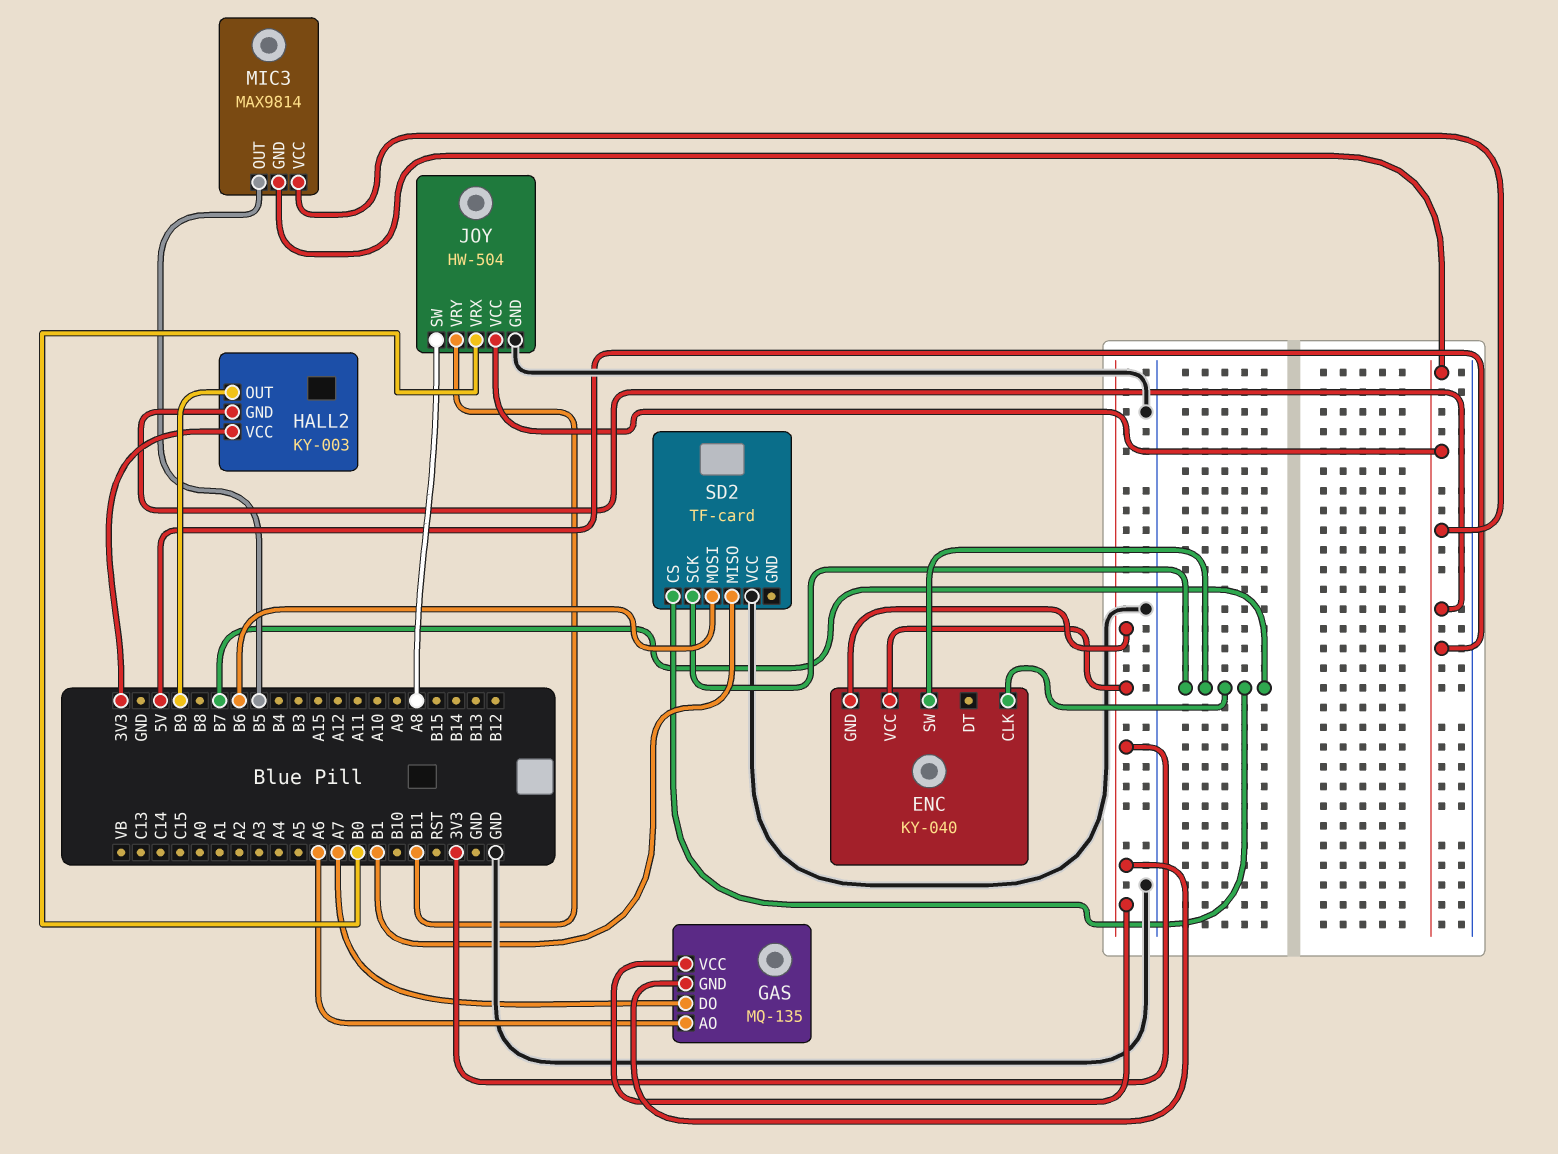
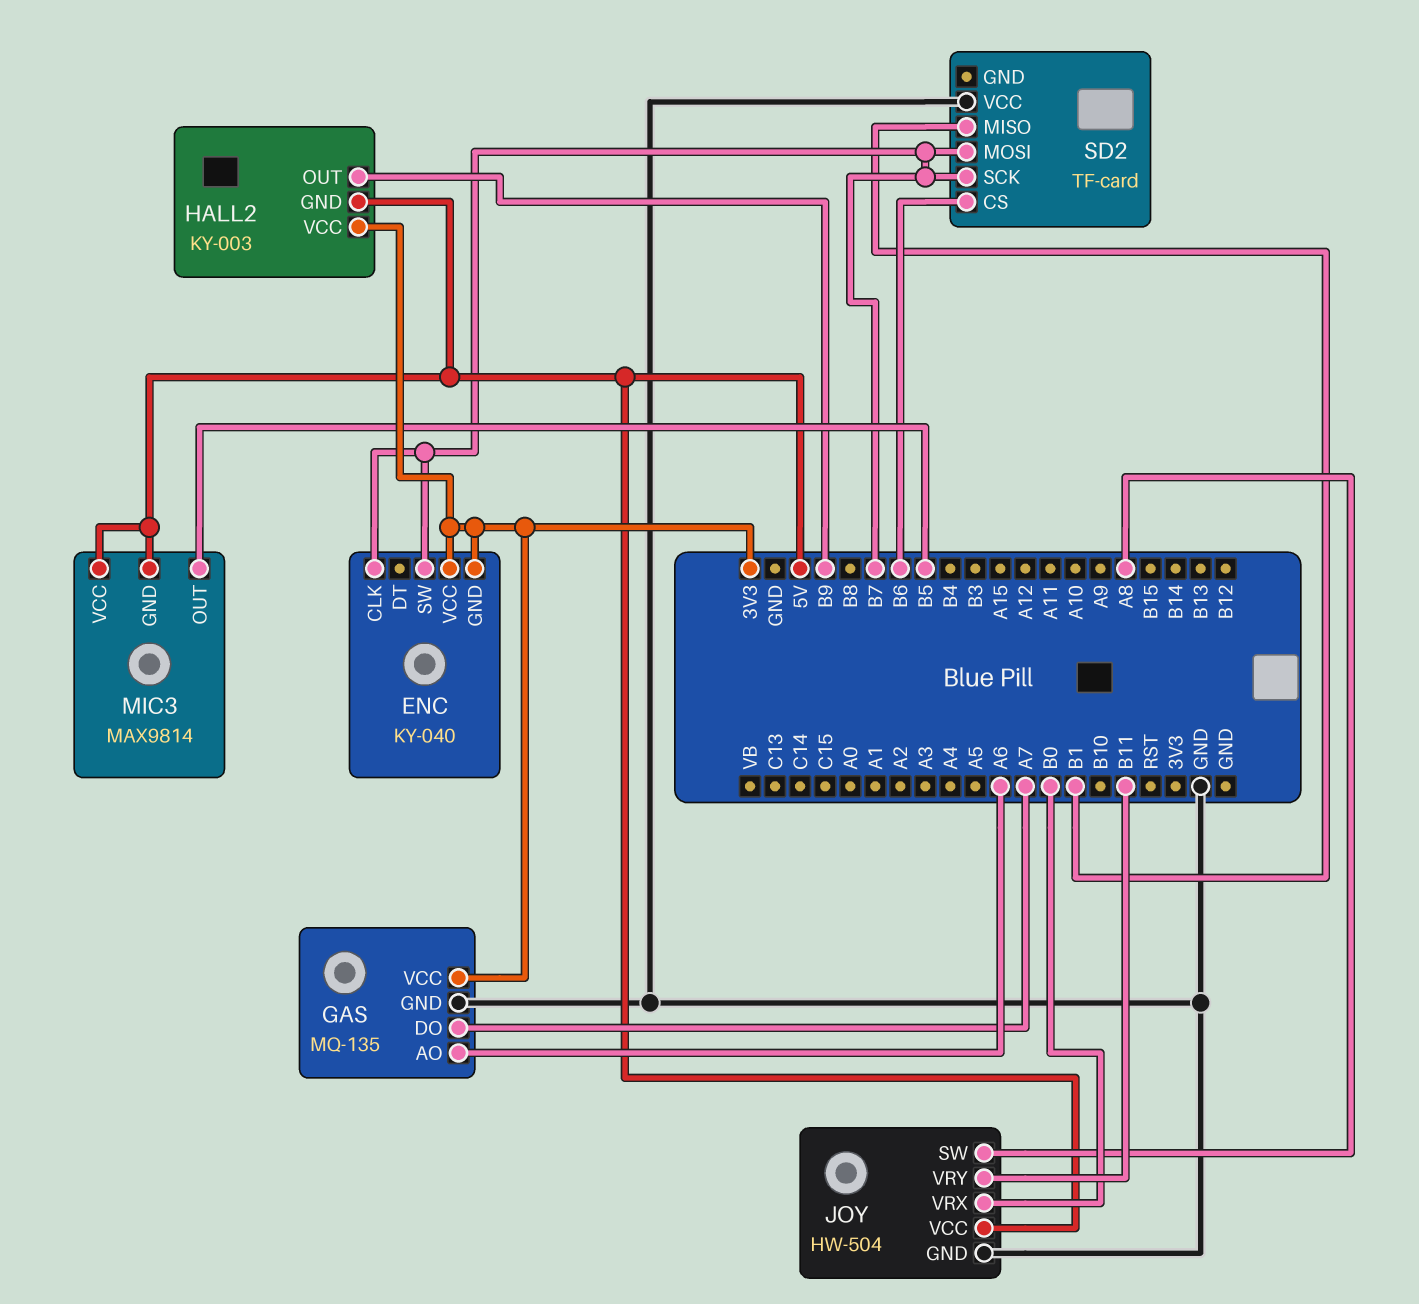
GAS pin GND: 3V3 -> GND
SD2 pin CS: B7 -> B6
SD2 pin MOSI: B6 -> B7

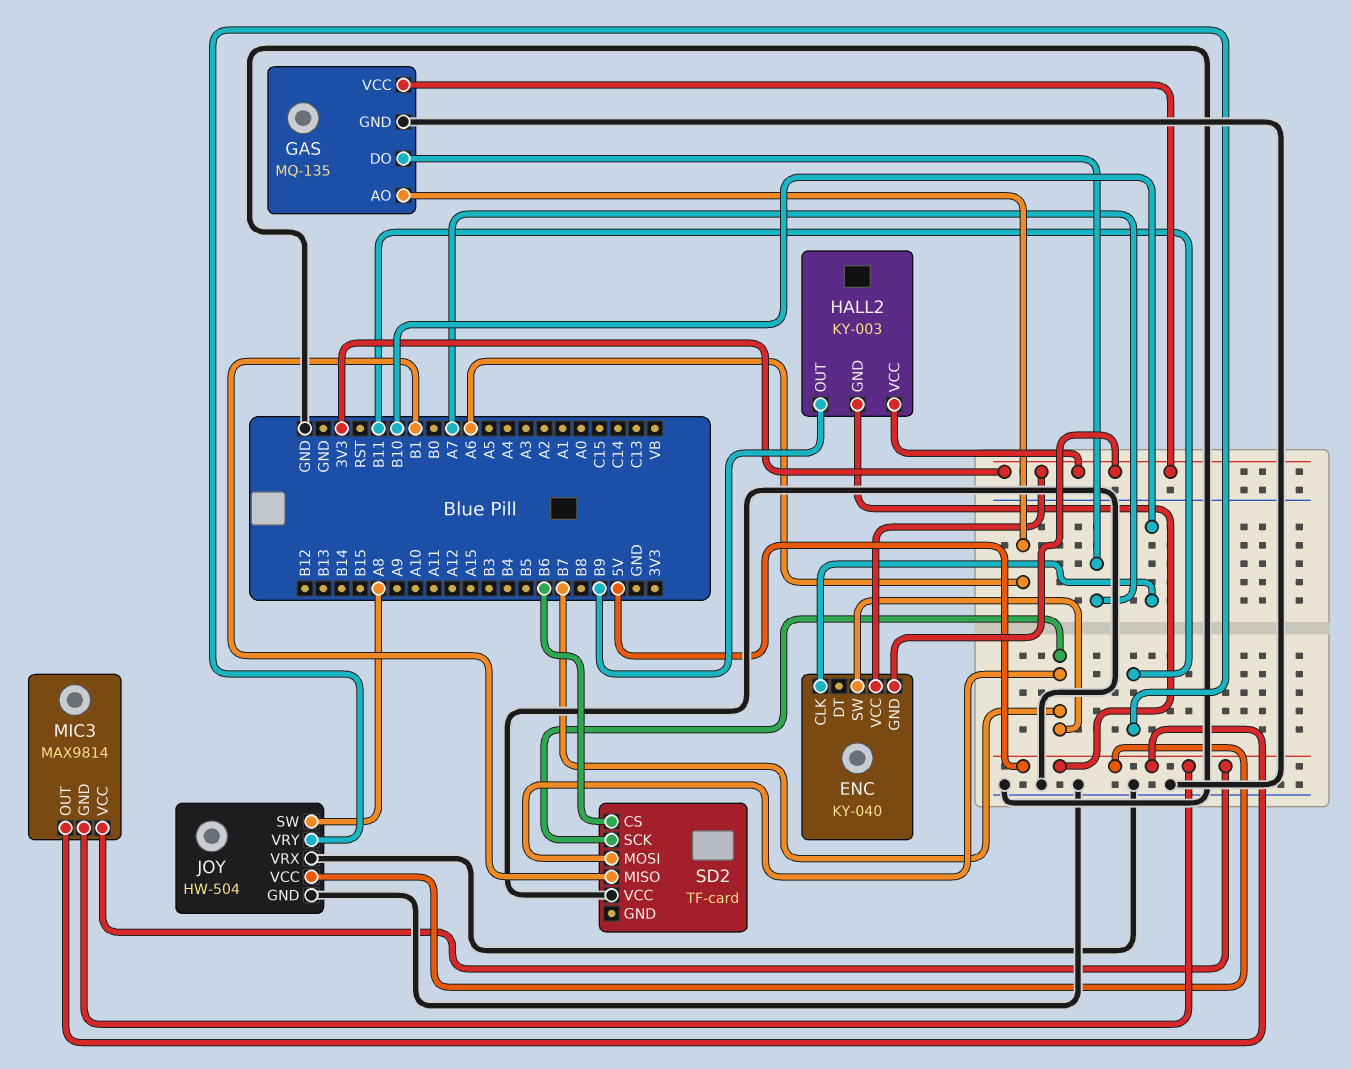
ENC pin CLK: B7 -> B10
JOY pin VRX: B0 -> GND
MIC3 pin OUT: B5 -> 5V

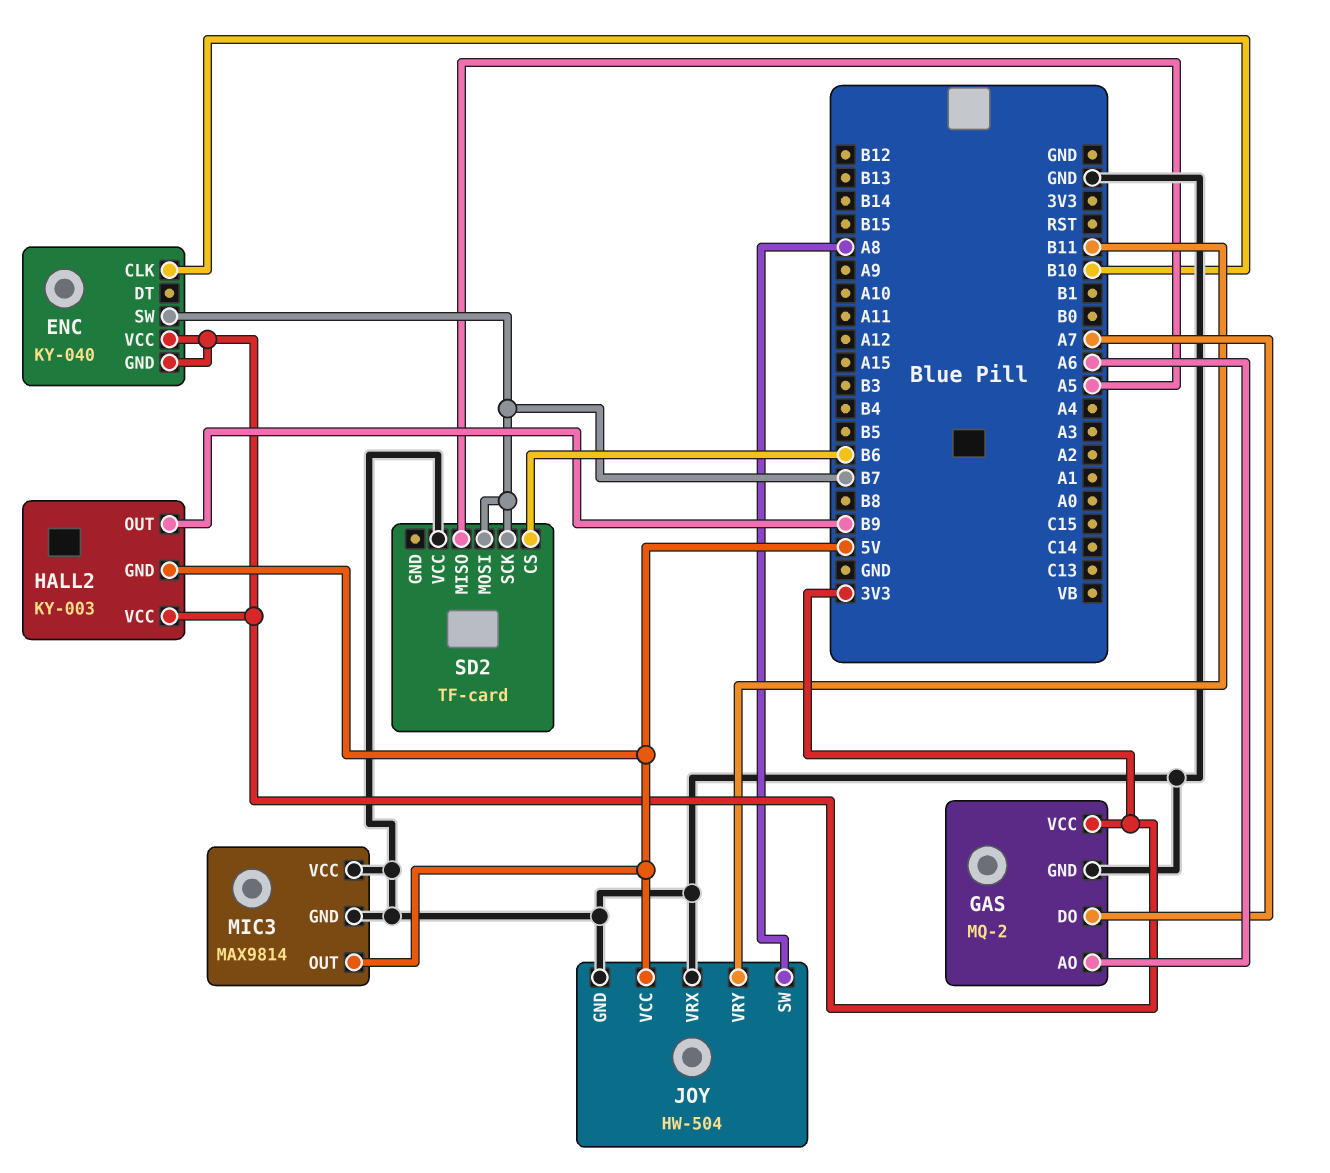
GAS: MQ-135 -> MQ-2
MIC3 pin GND: 5V -> GND
MIC3 pin VCC: 5V -> GND
SD2 pin MISO: B1 -> A5

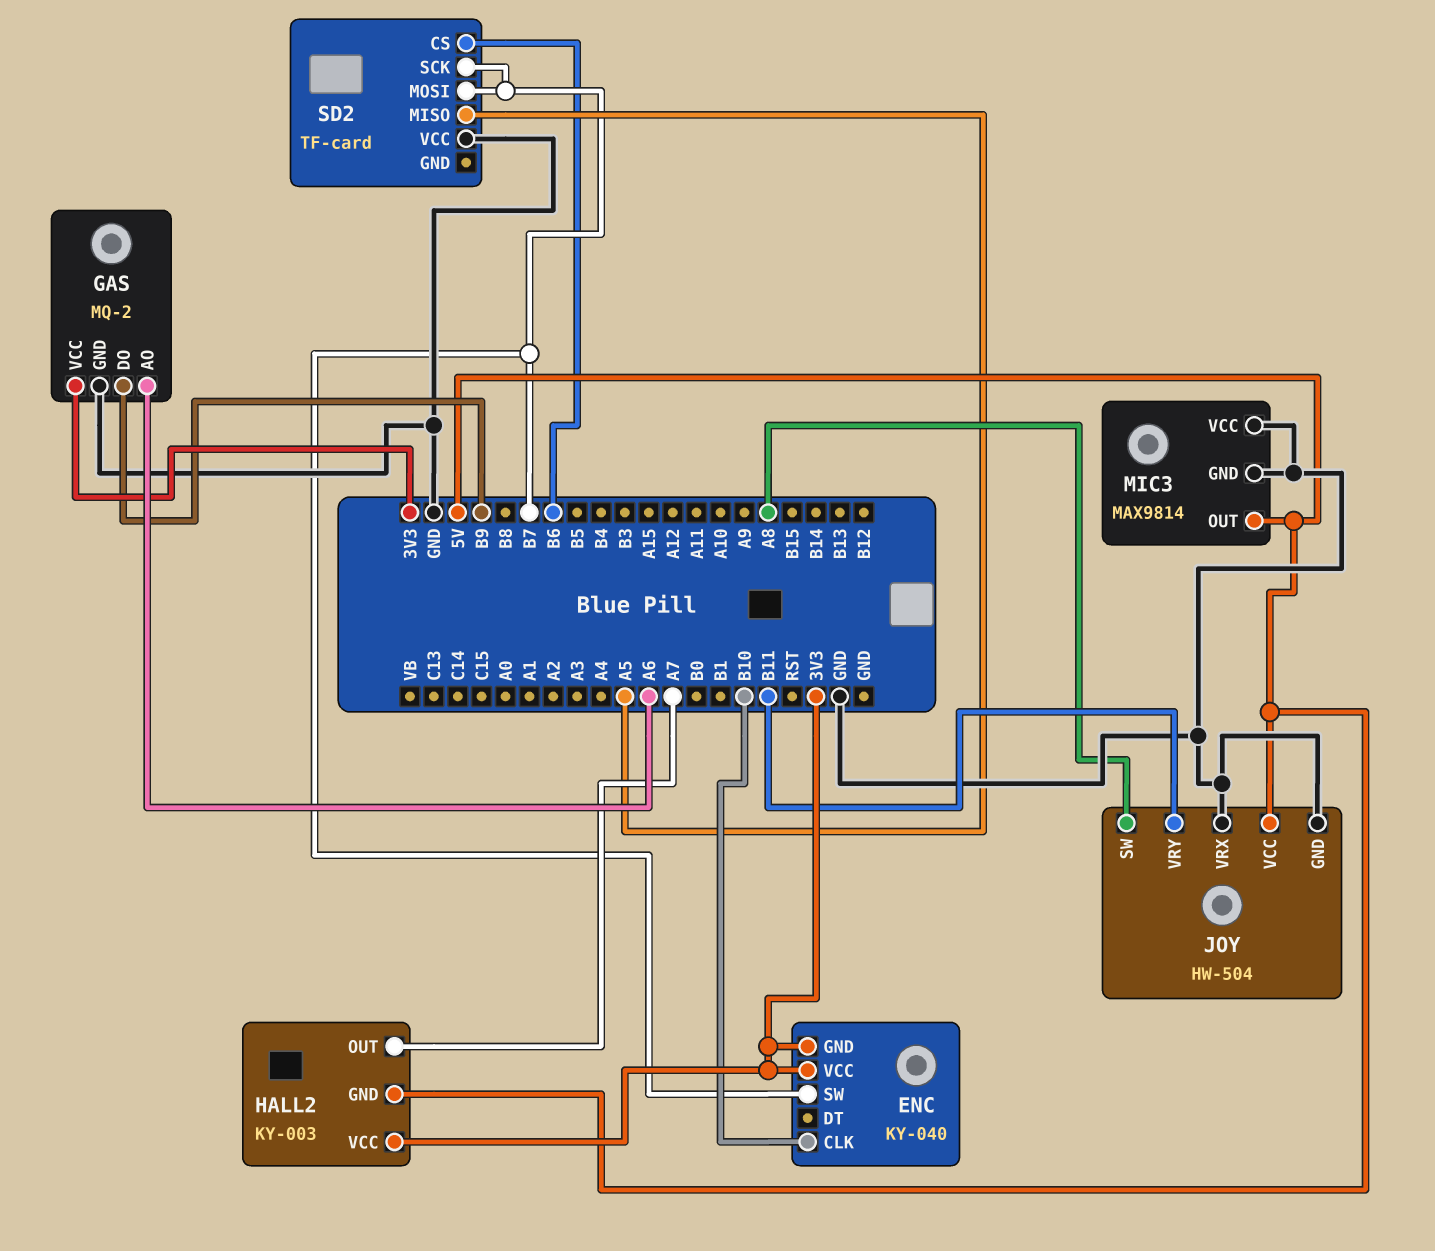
GAS pin DO: A7 -> B9
HALL2 pin OUT: B9 -> A7

